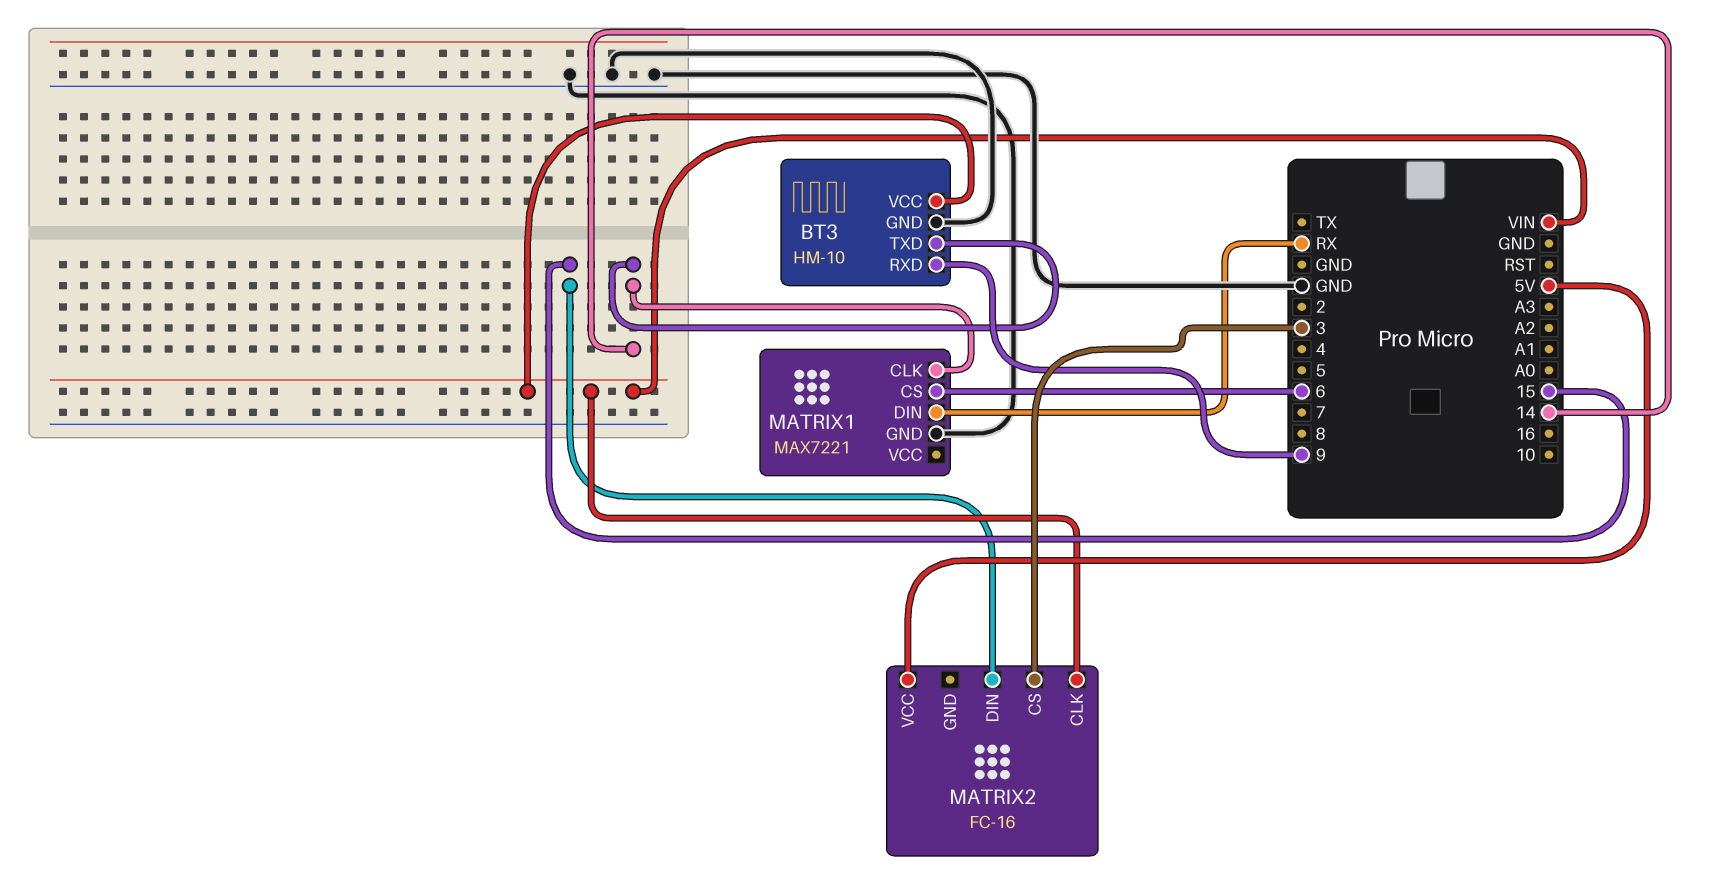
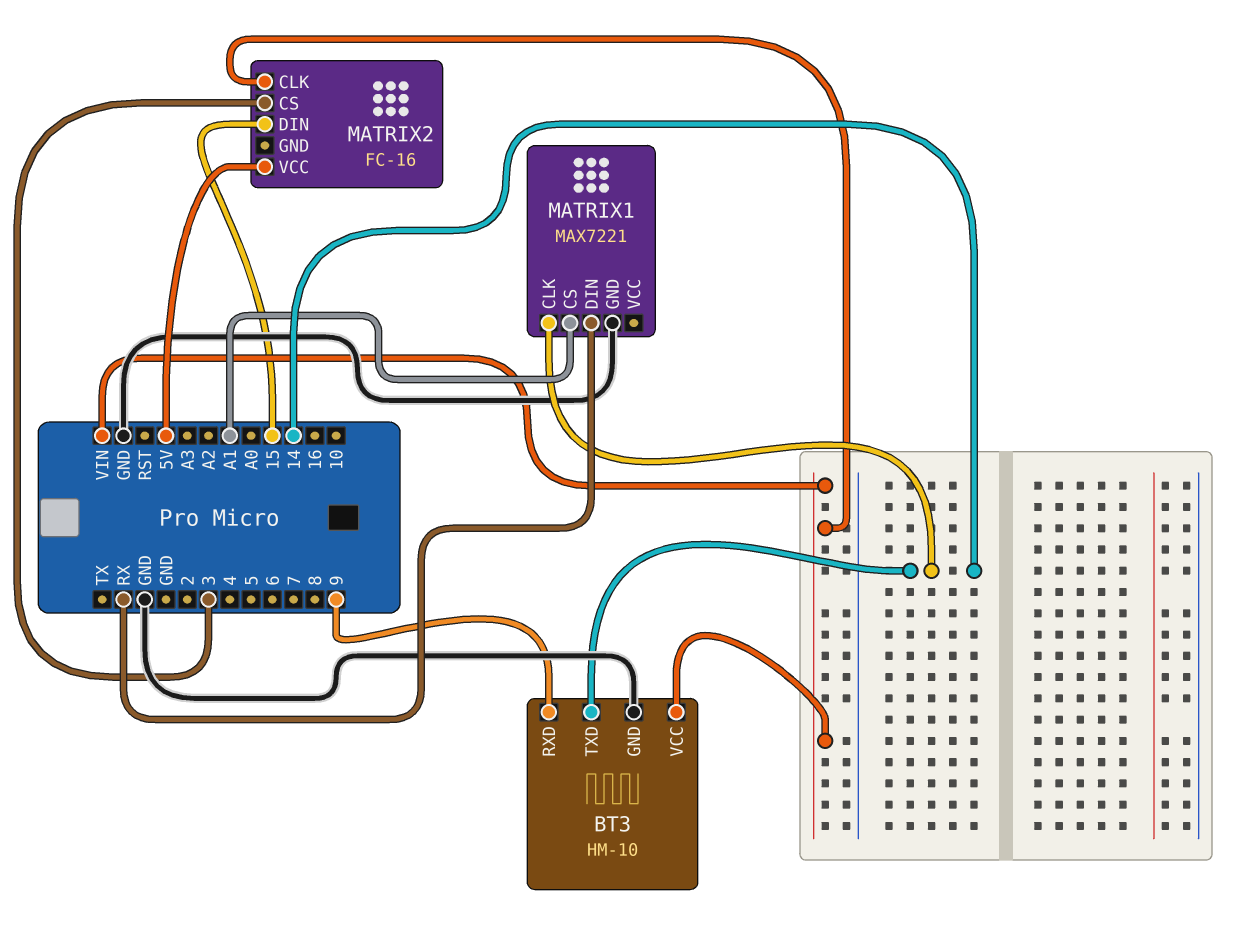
MATRIX1 pin CS: 6 -> A1

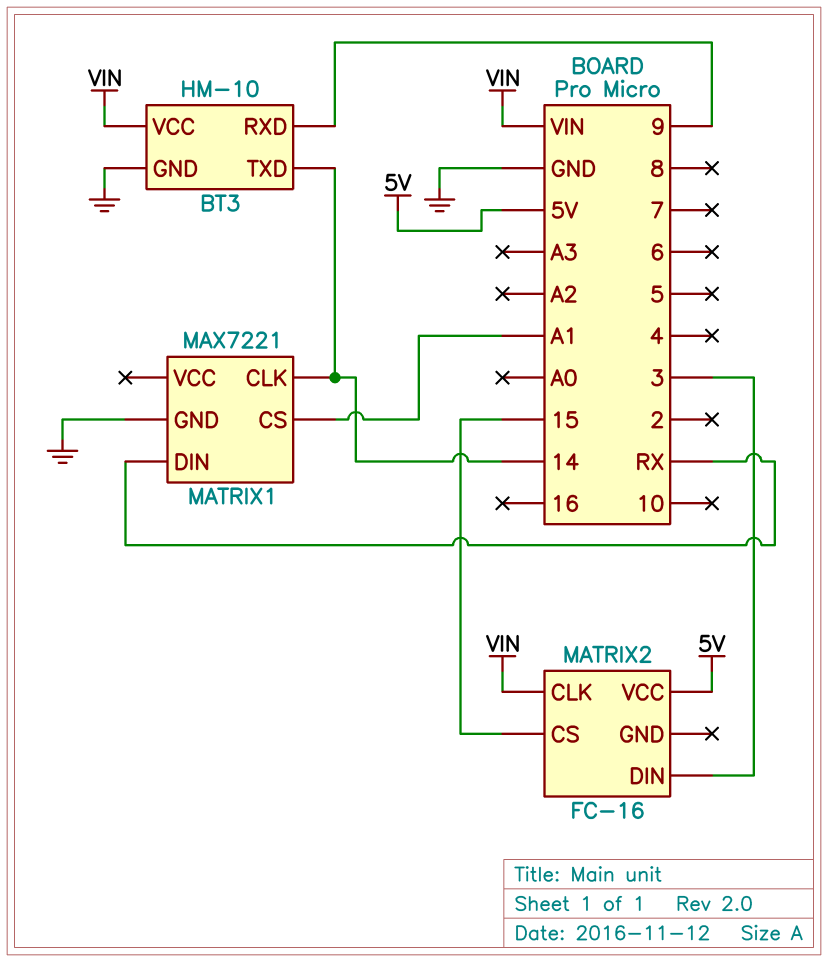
MATRIX2 pin CS: 3 -> 15
MATRIX2 pin DIN: 15 -> 3

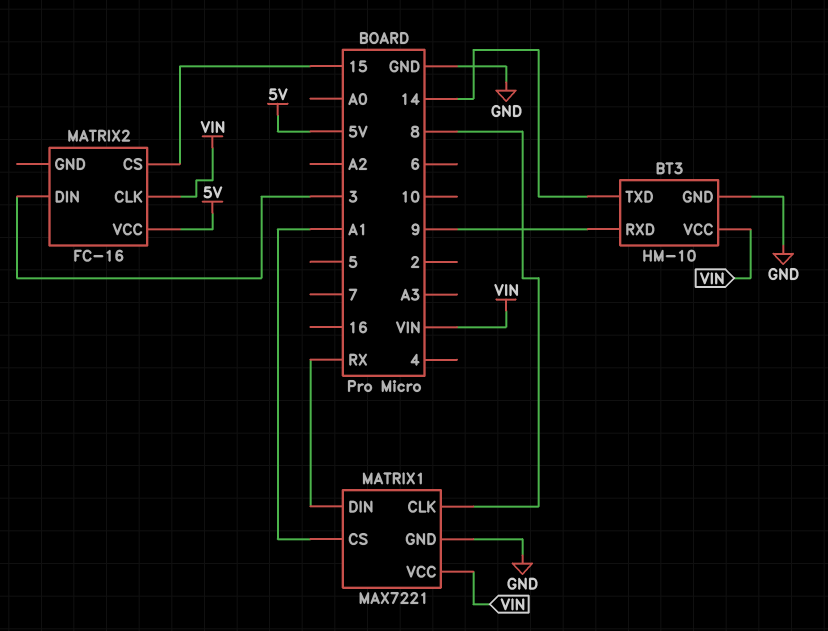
MATRIX1 pin CLK: 14 -> 8
MATRIX1 pin VCC: none -> VIN

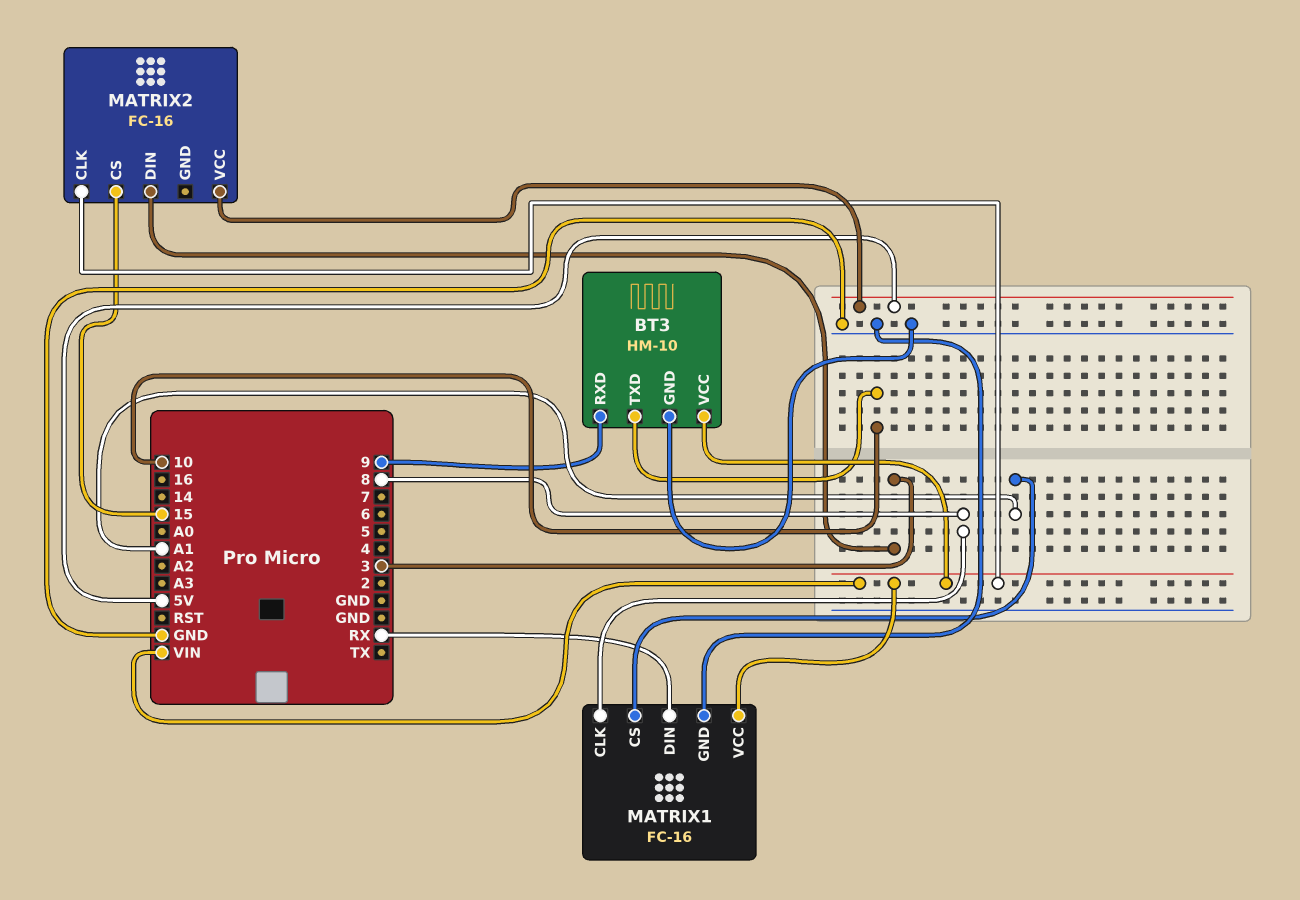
BT3 pin TXD: 14 -> 10
MATRIX1: MAX7221 -> FC-16

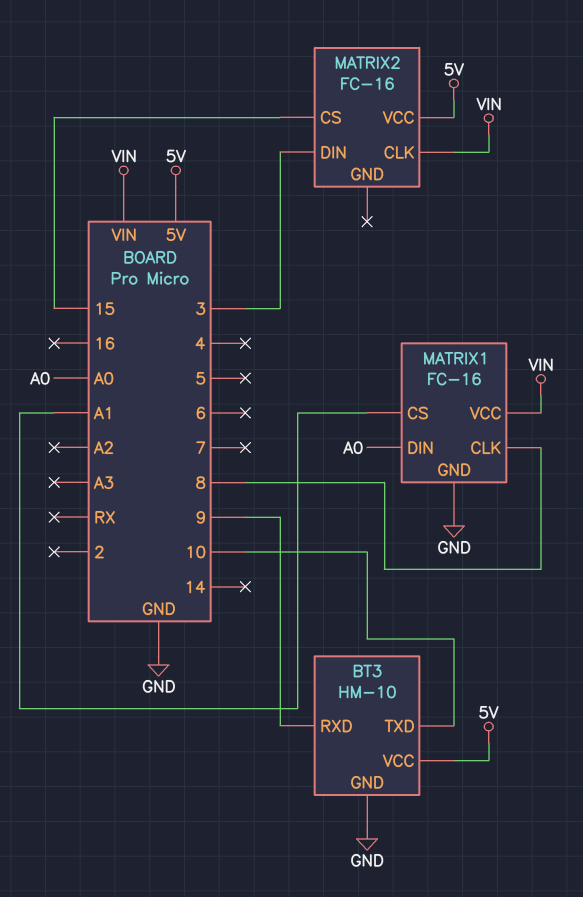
BT3 pin VCC: VIN -> 5V
MATRIX1 pin DIN: RX -> A0

